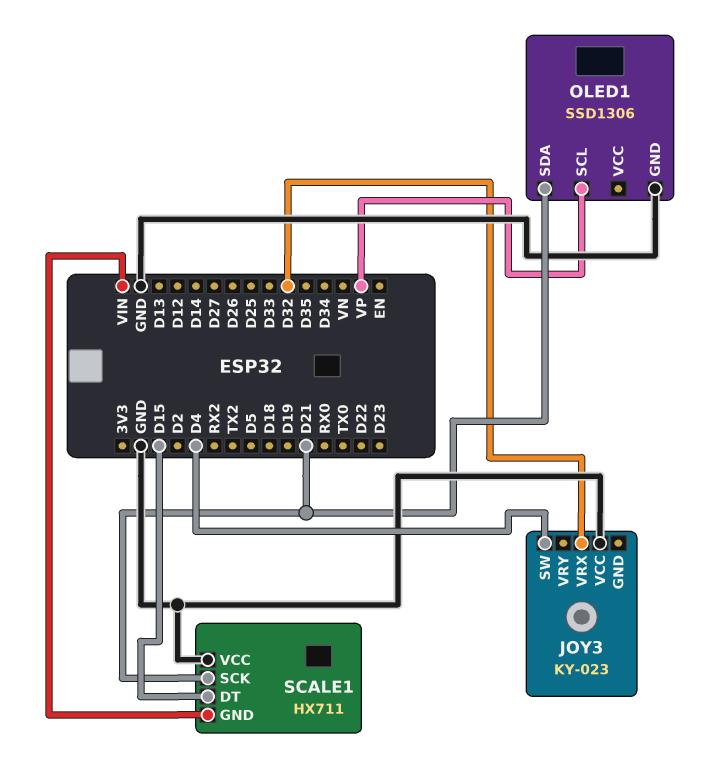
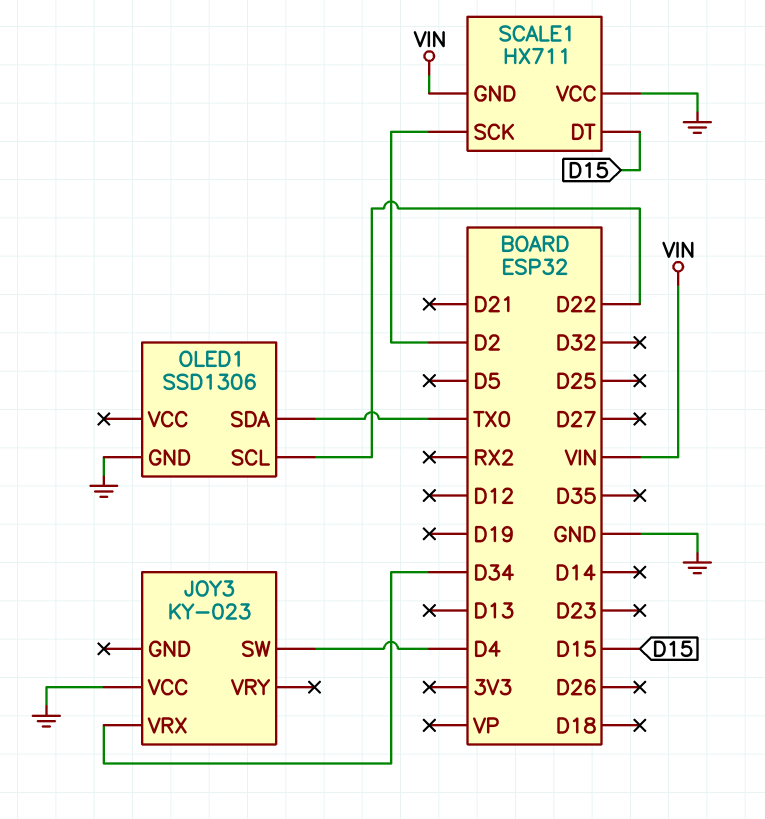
JOY3 pin VRX: D32 -> D34
OLED1 pin SCL: VP -> D22
OLED1 pin SDA: D21 -> TX0
SCALE1 pin SCK: D21 -> D2

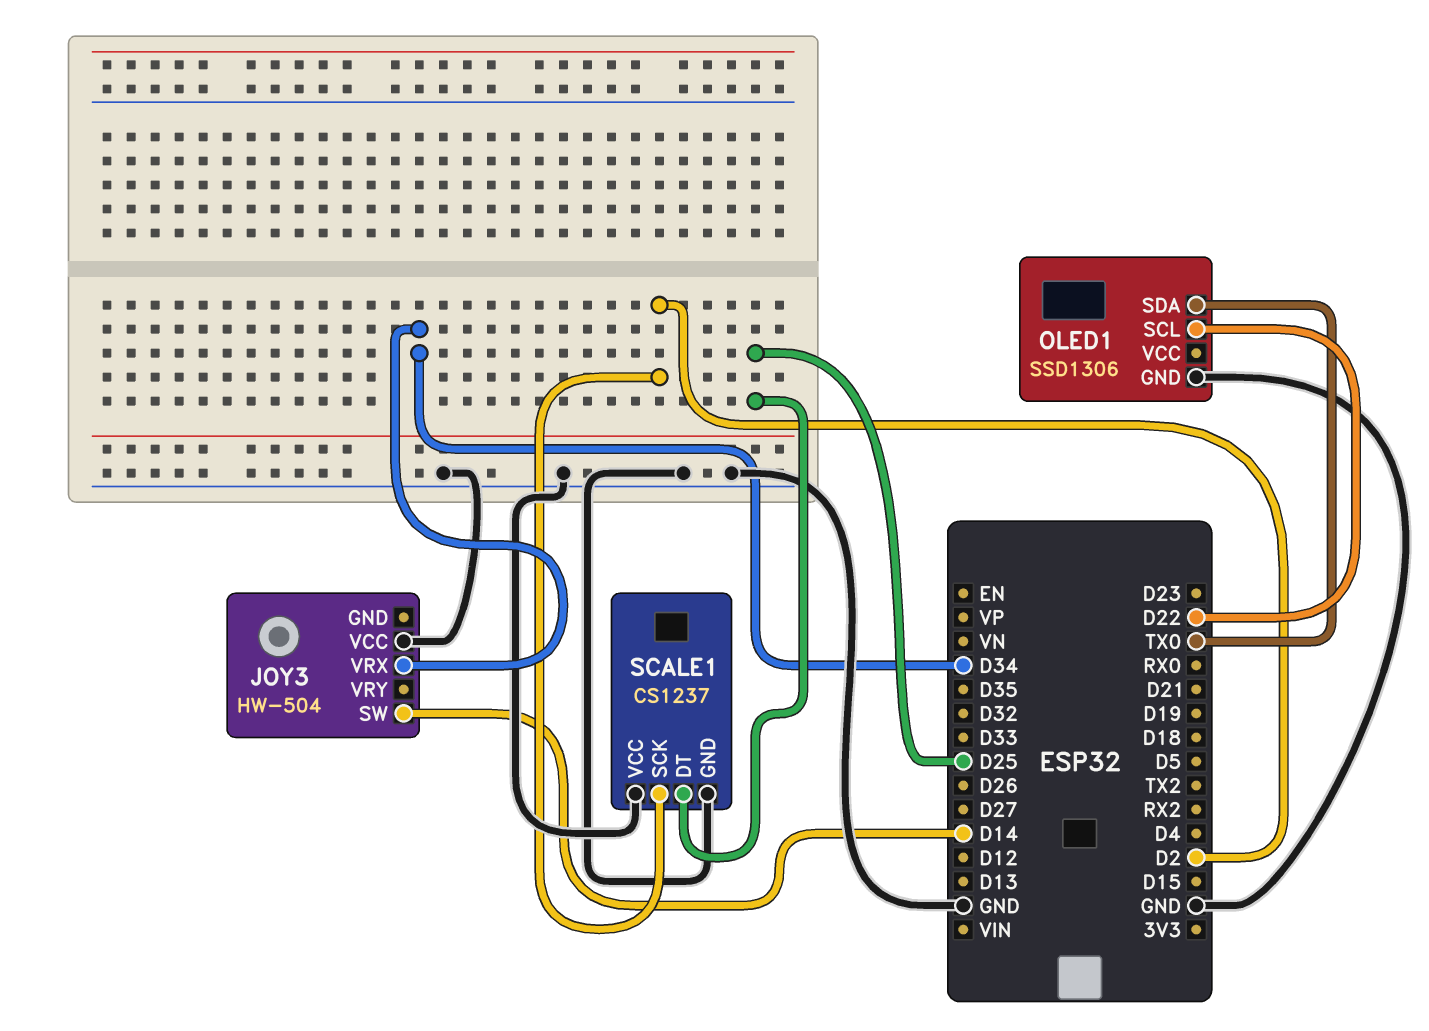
JOY3: KY-023 -> HW-504
JOY3 pin SW: D4 -> D14
SCALE1: HX711 -> CS1237
SCALE1 pin DT: D15 -> D25
SCALE1 pin GND: VIN -> GND

